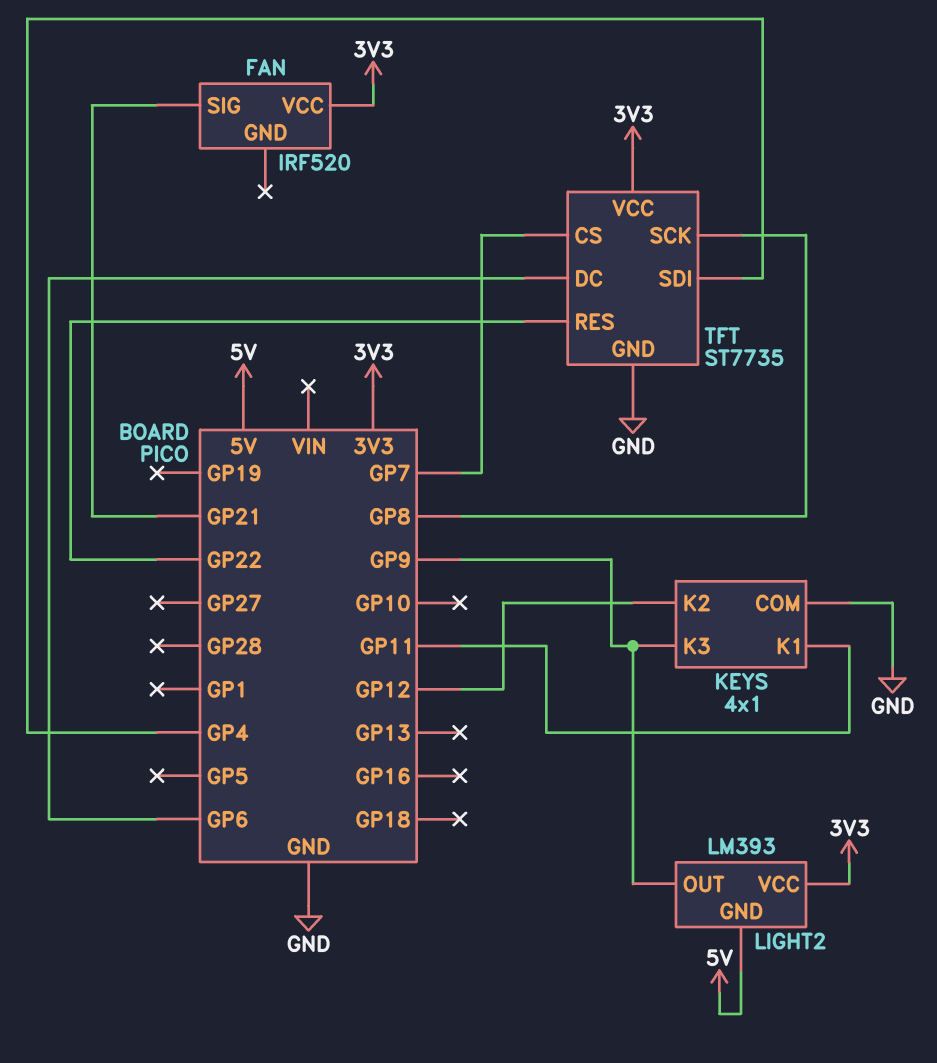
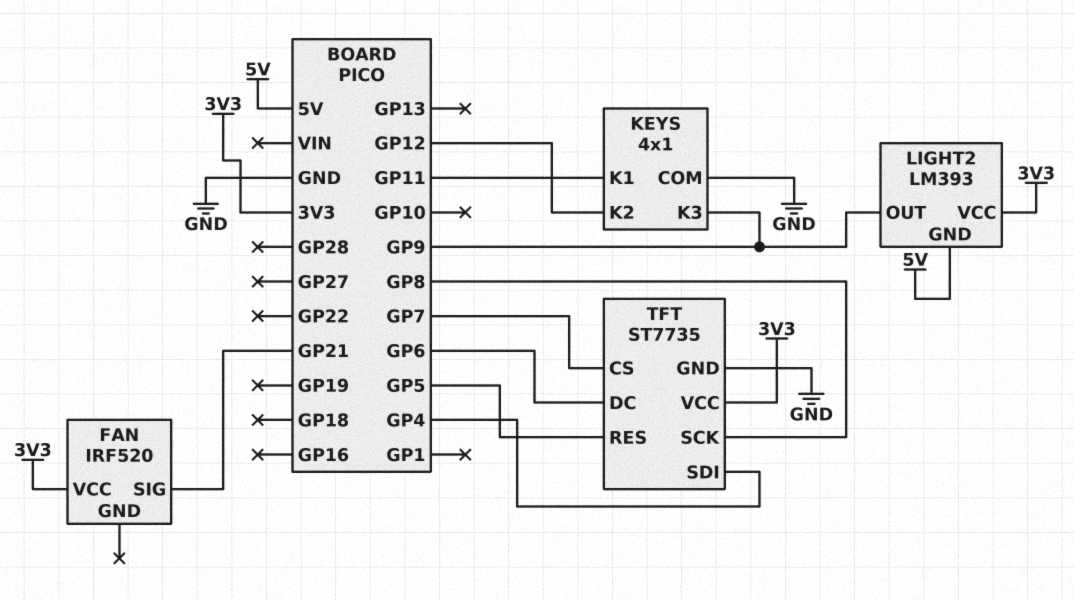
TFT pin RES: GP22 -> GP5

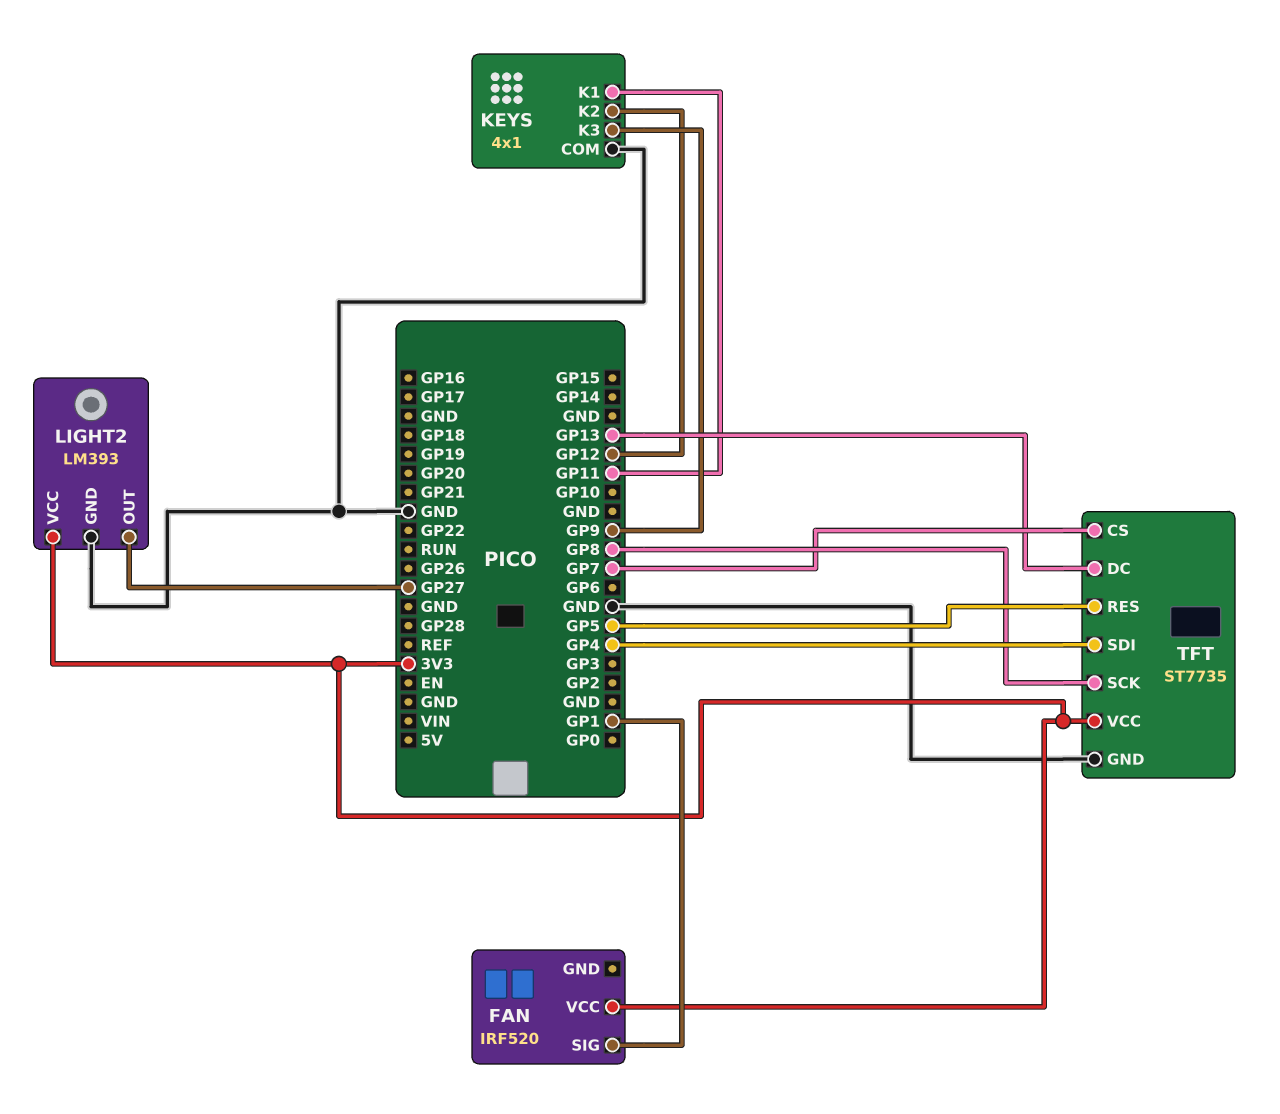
FAN pin SIG: GP21 -> GP1
LIGHT2 pin GND: 5V -> GND
LIGHT2 pin OUT: GP9 -> GP27
TFT pin DC: GP6 -> GP13

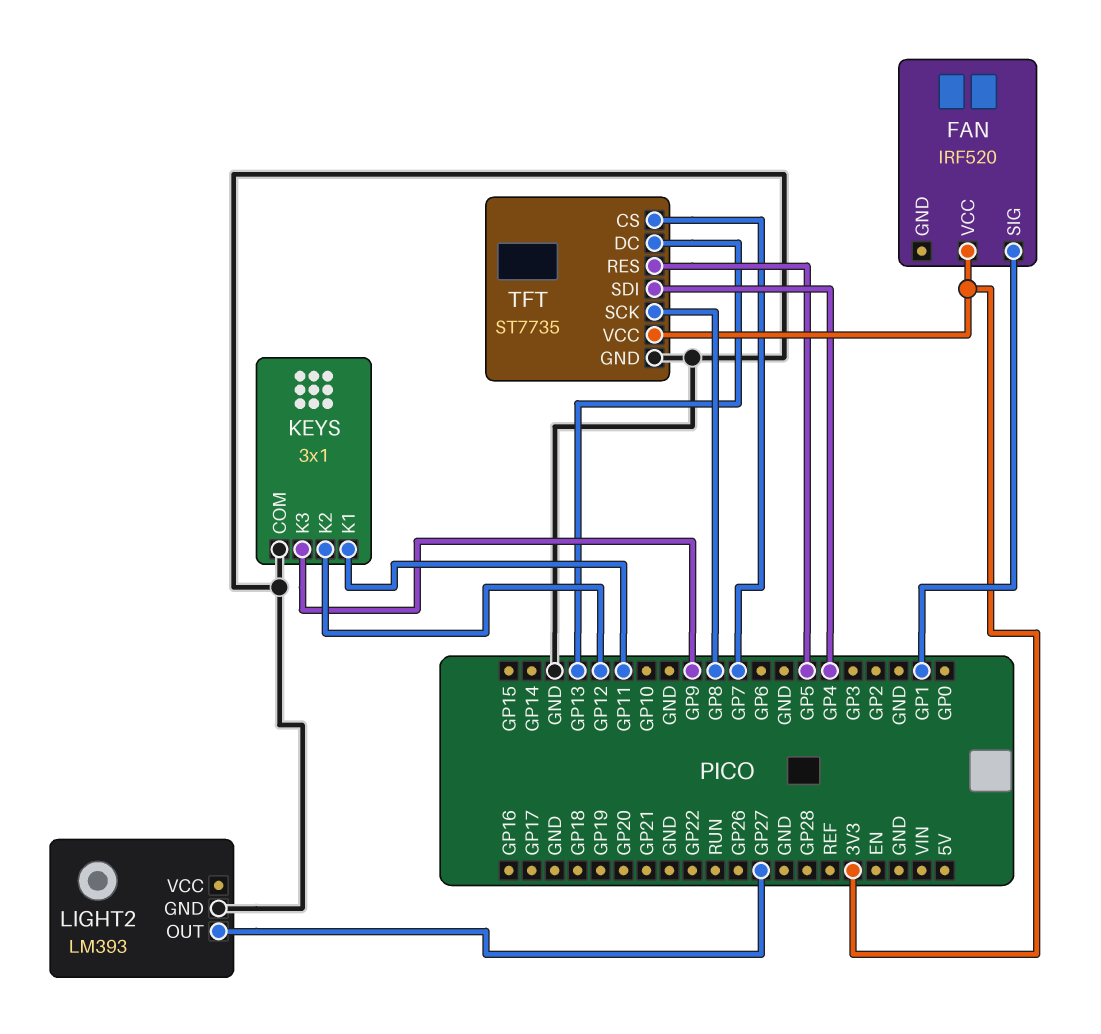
KEYS: 4x1 -> 3x1
LIGHT2 pin VCC: 3V3 -> none

